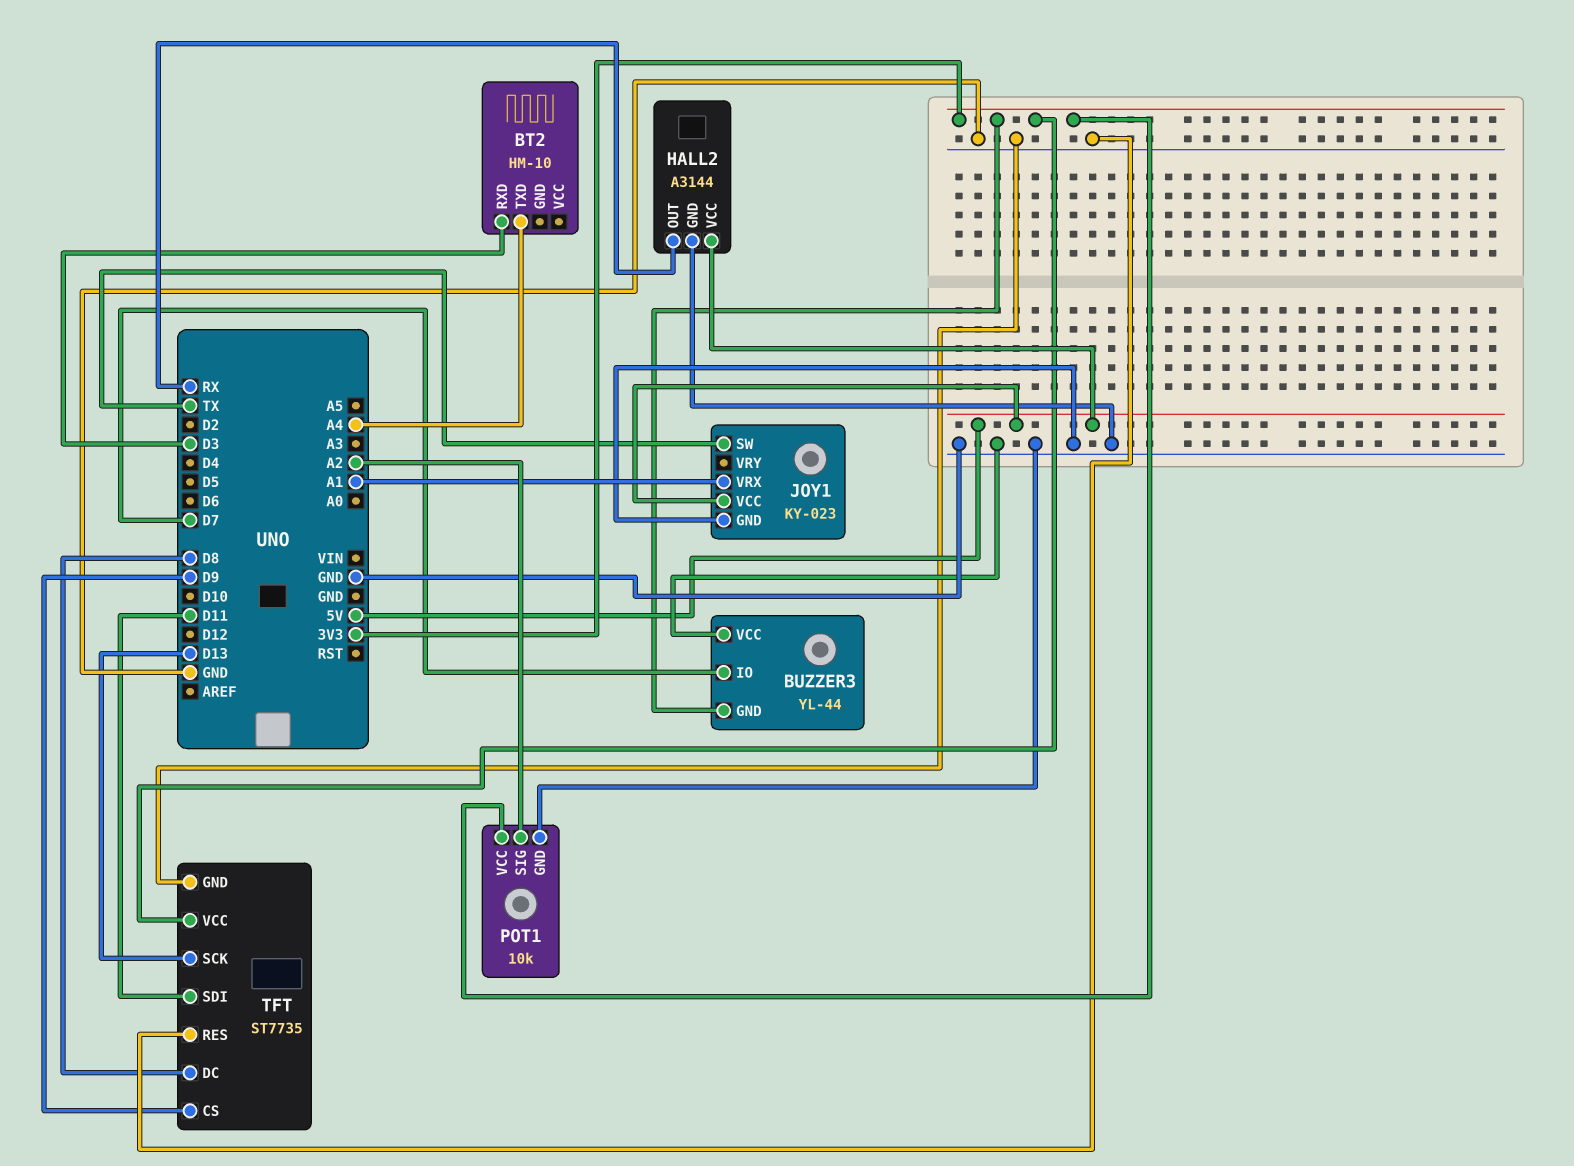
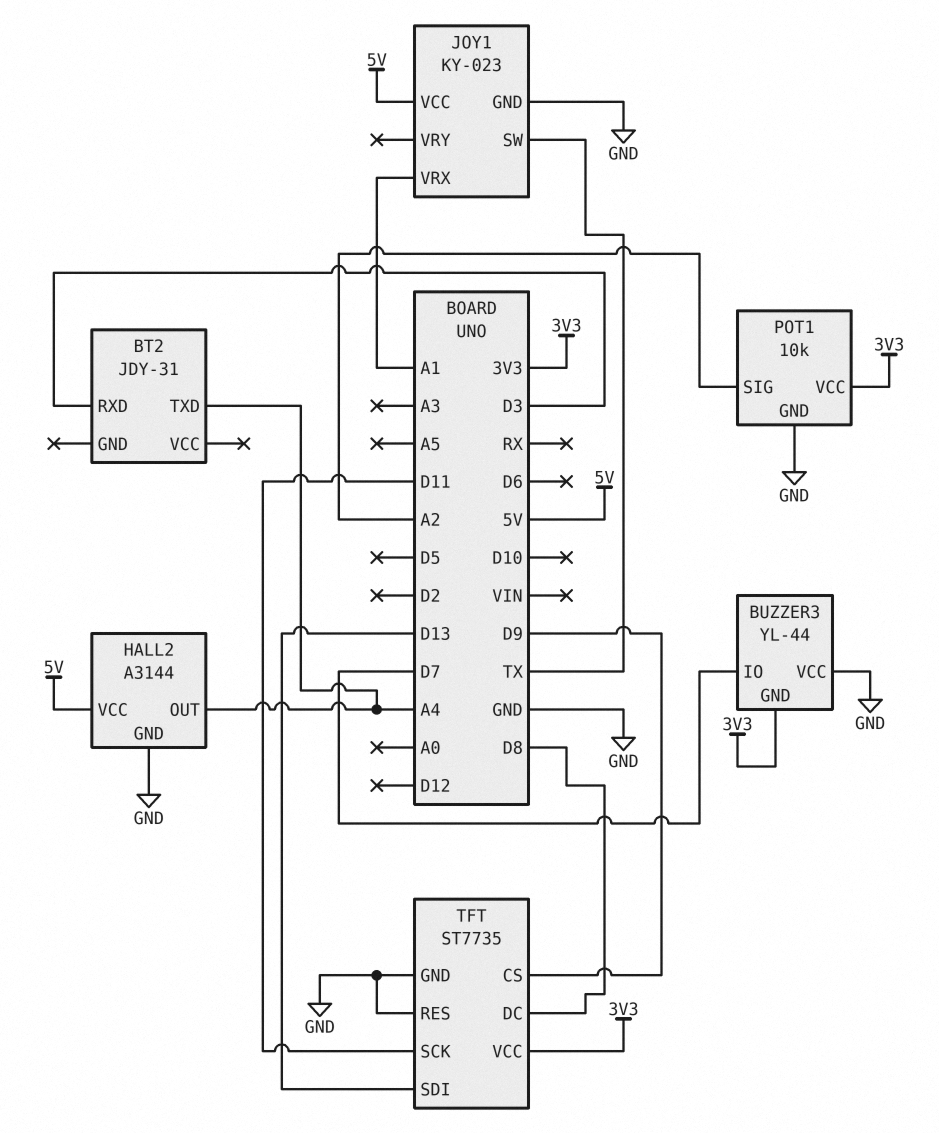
BT2: HM-10 -> JDY-31
HALL2 pin OUT: RX -> A4
TFT pin SCK: D13 -> D11
TFT pin SDI: D11 -> D13

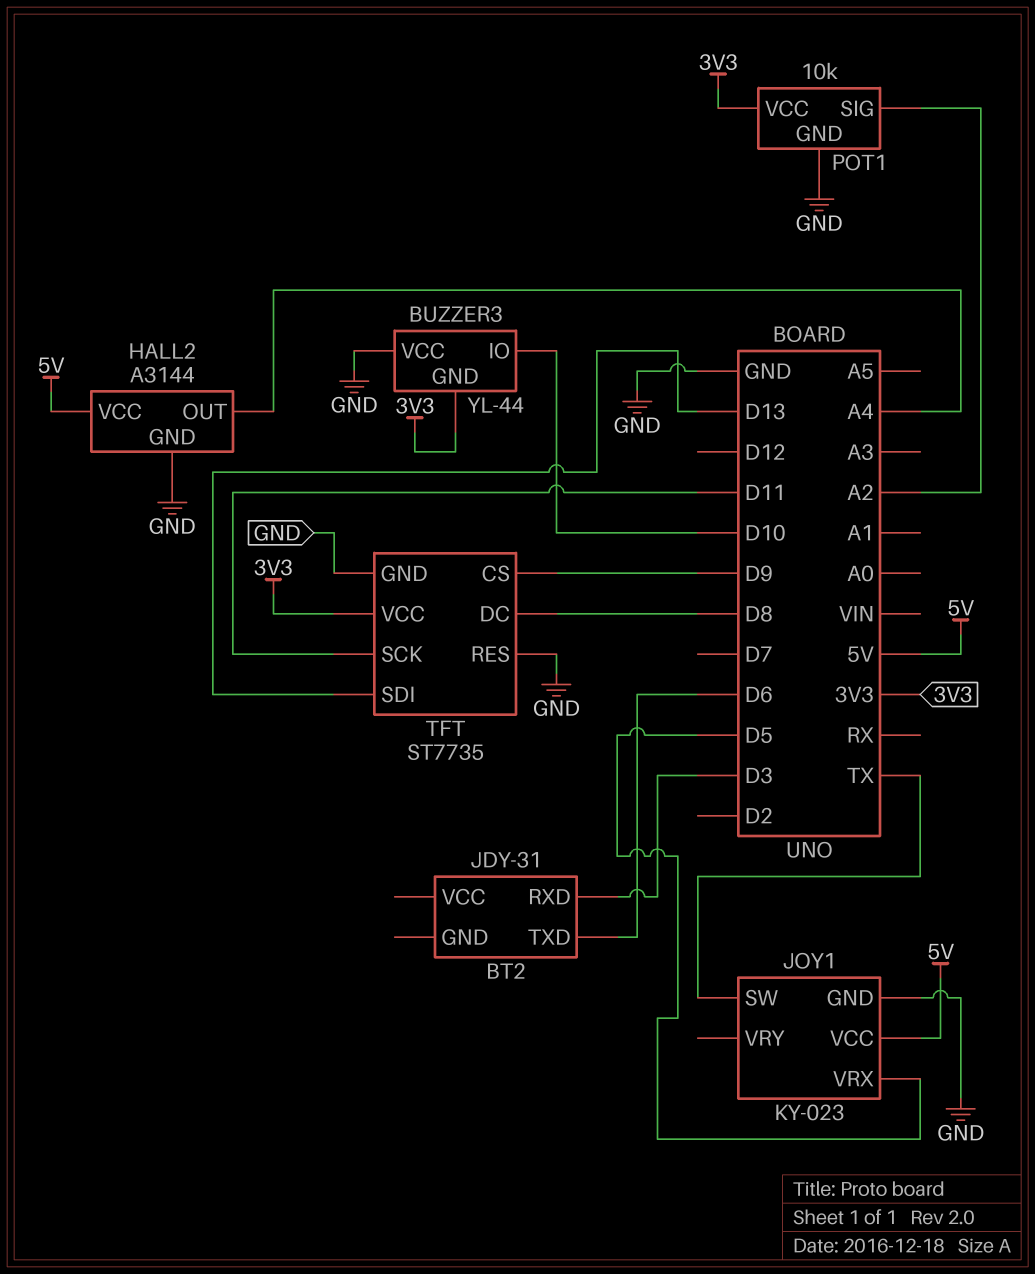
BT2 pin TXD: A4 -> D6
BUZZER3 pin IO: D7 -> D10
JOY1 pin VRX: A1 -> D5

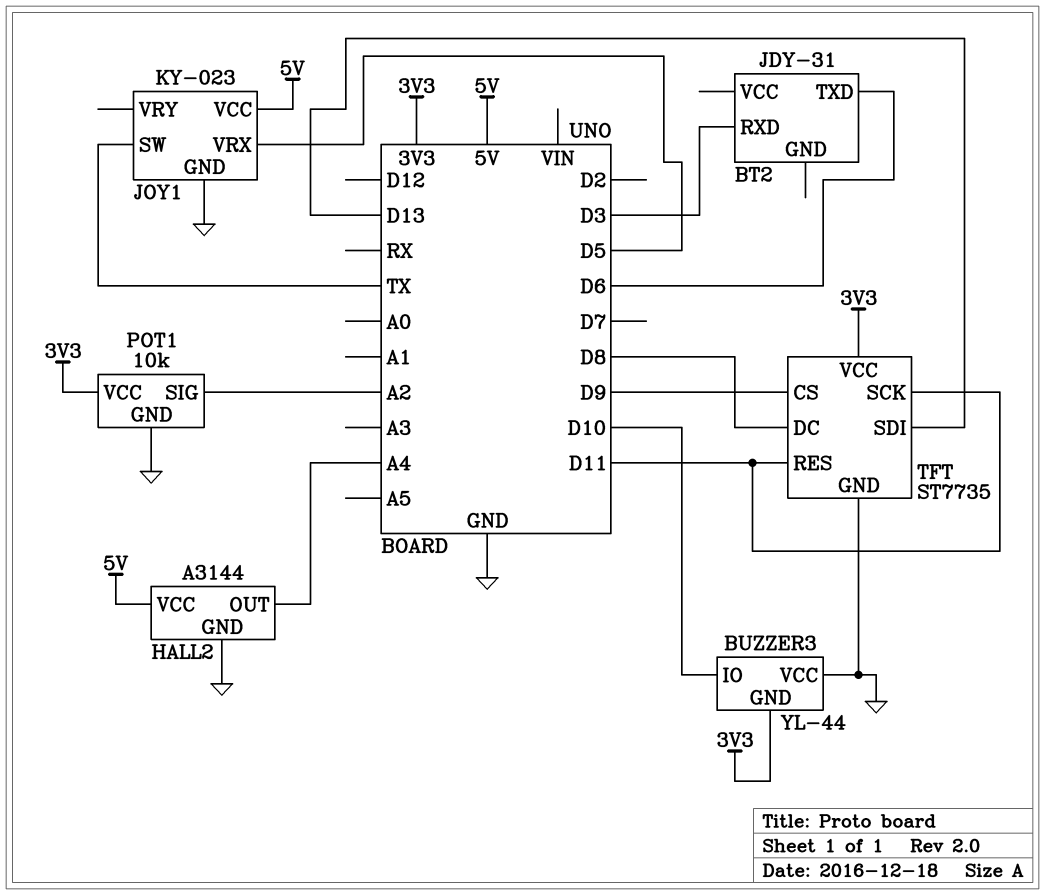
TFT pin RES: GND -> D11

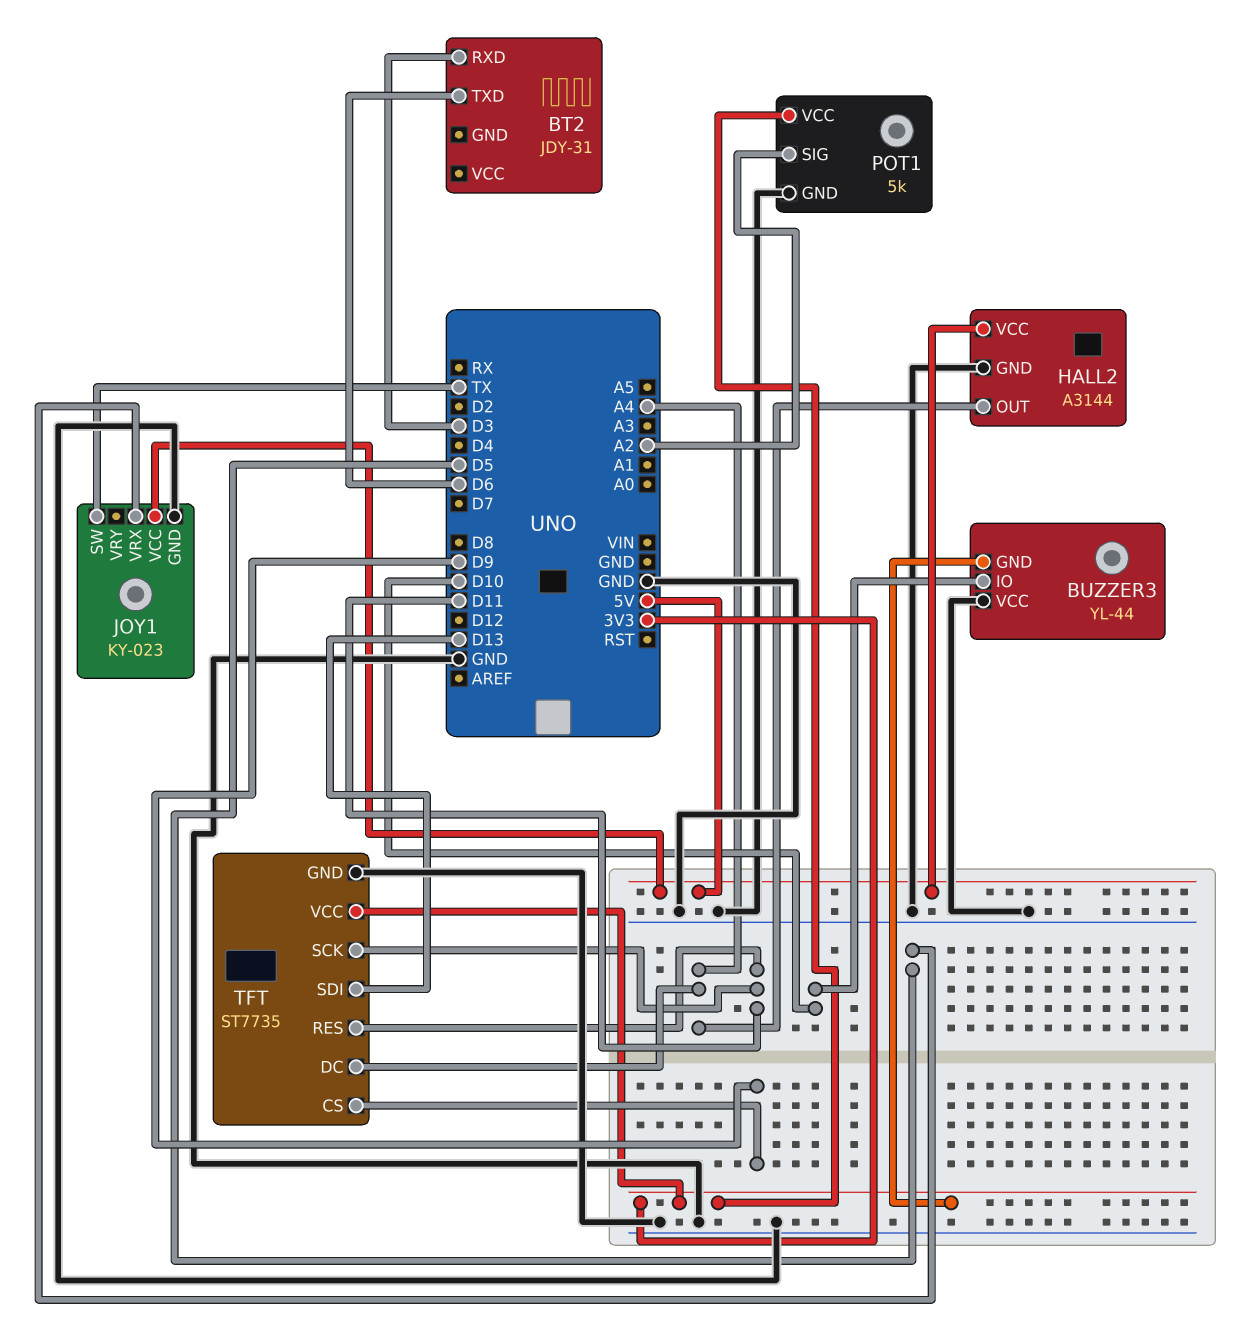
POT1: 10k -> 5k
TFT pin DC: D8 -> A4

